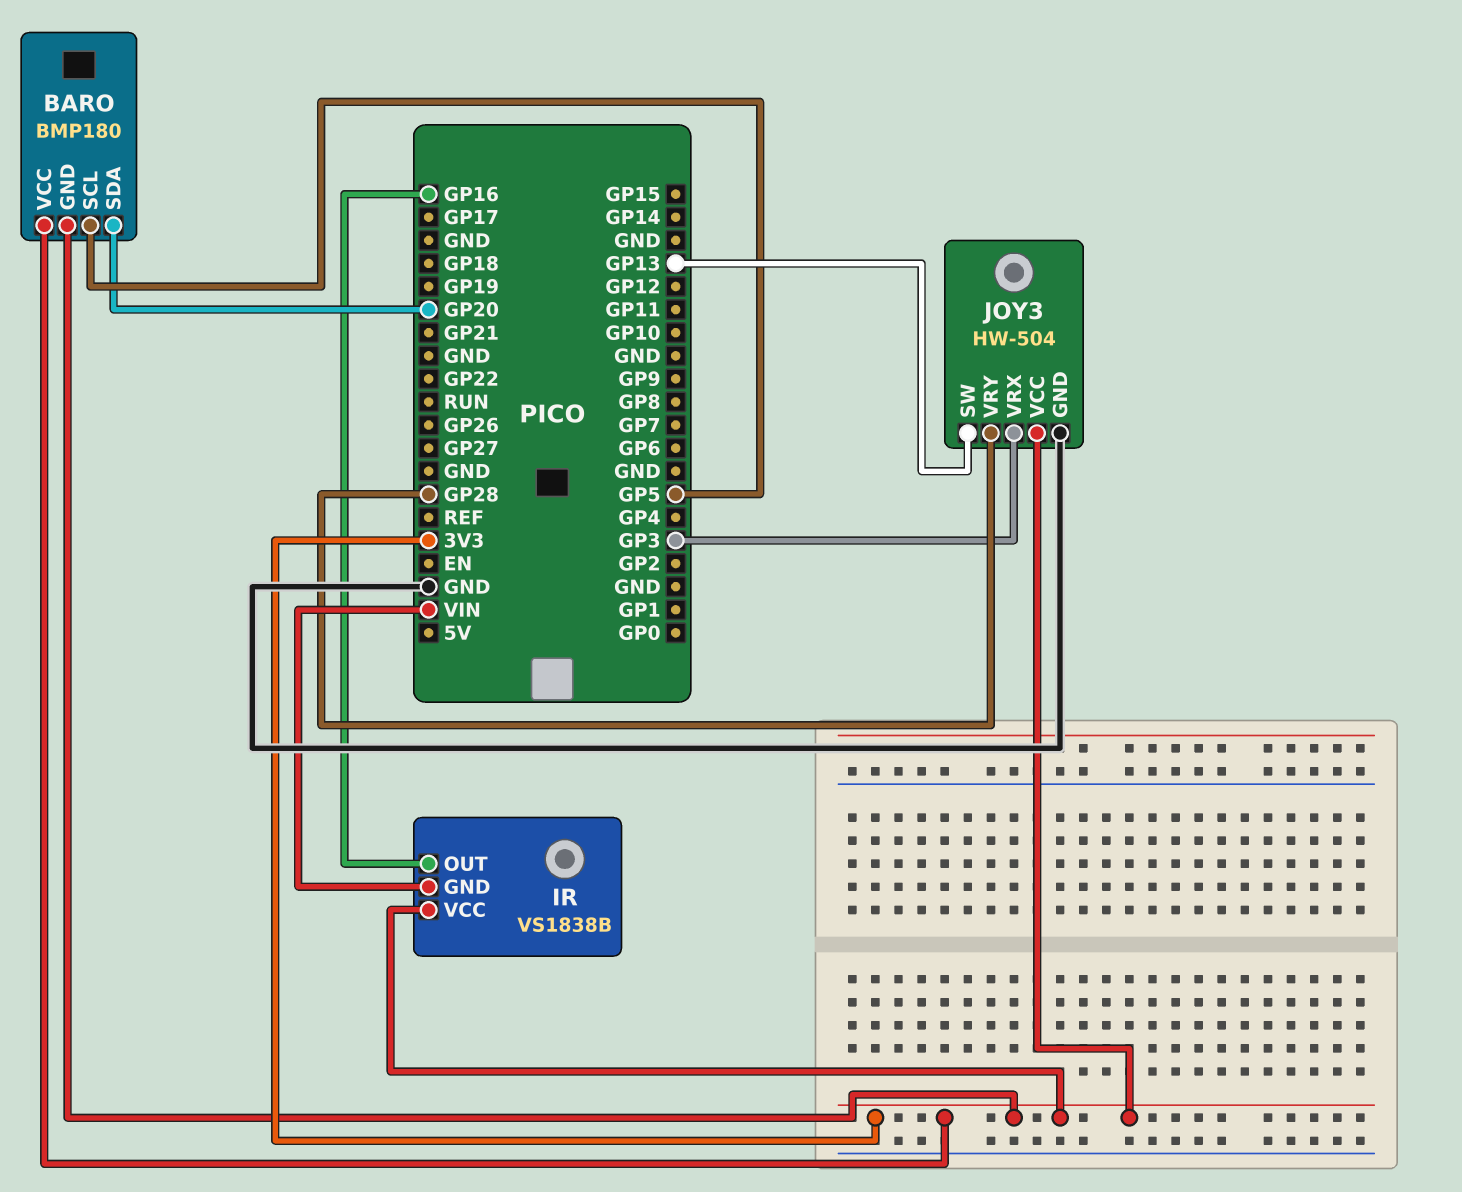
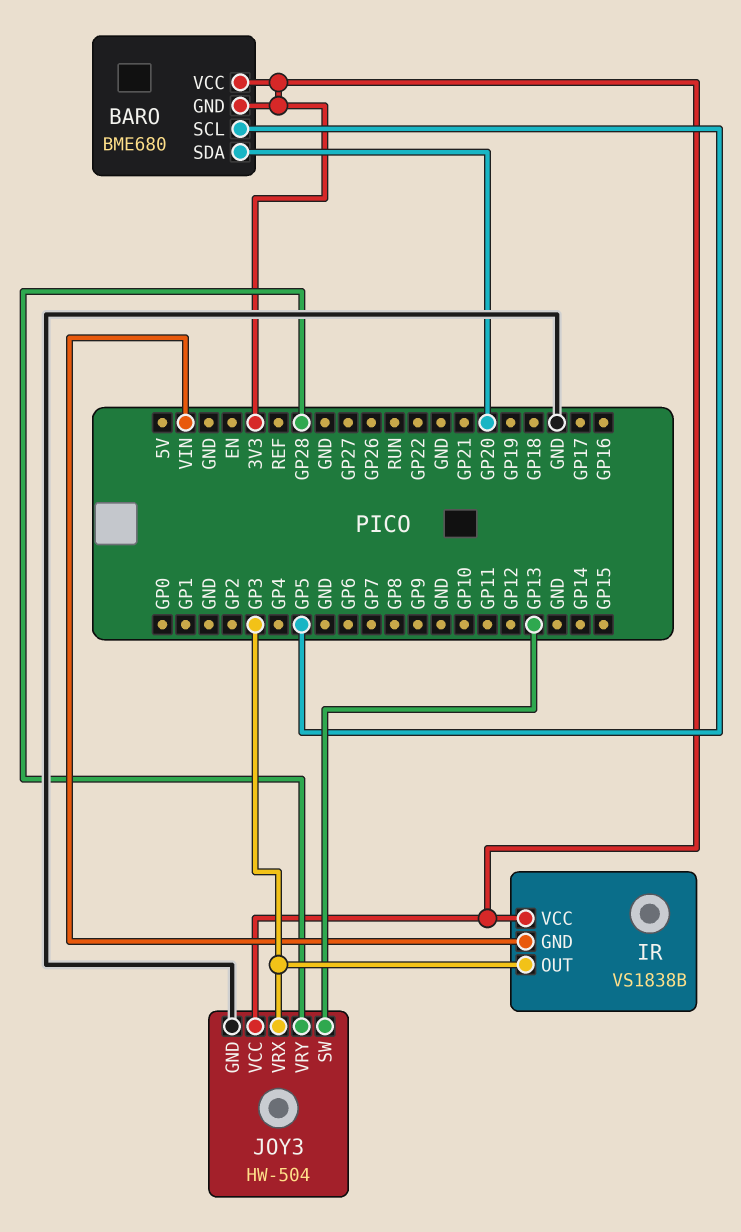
BARO: BMP180 -> BME680
IR pin OUT: GP16 -> GP3

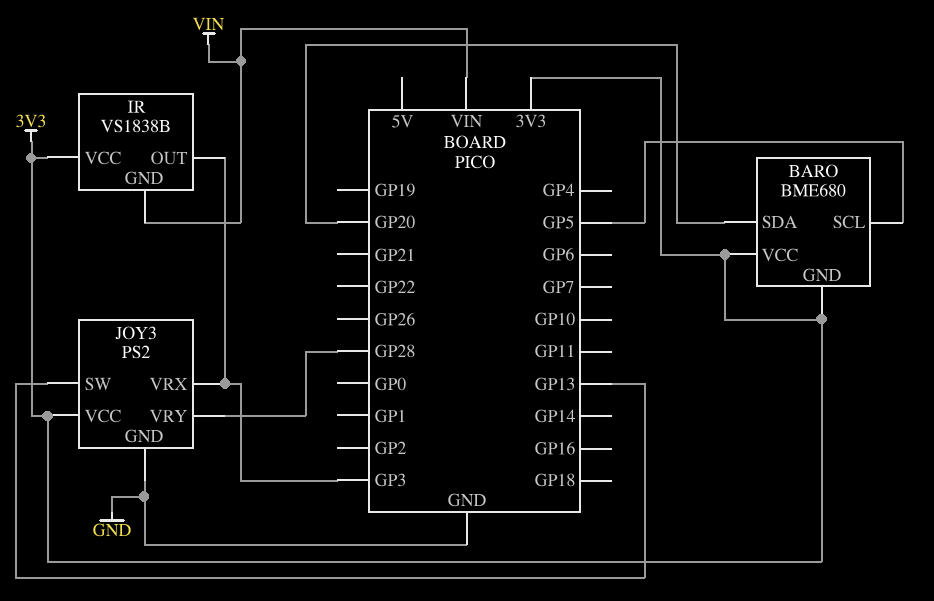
JOY3: HW-504 -> PS2

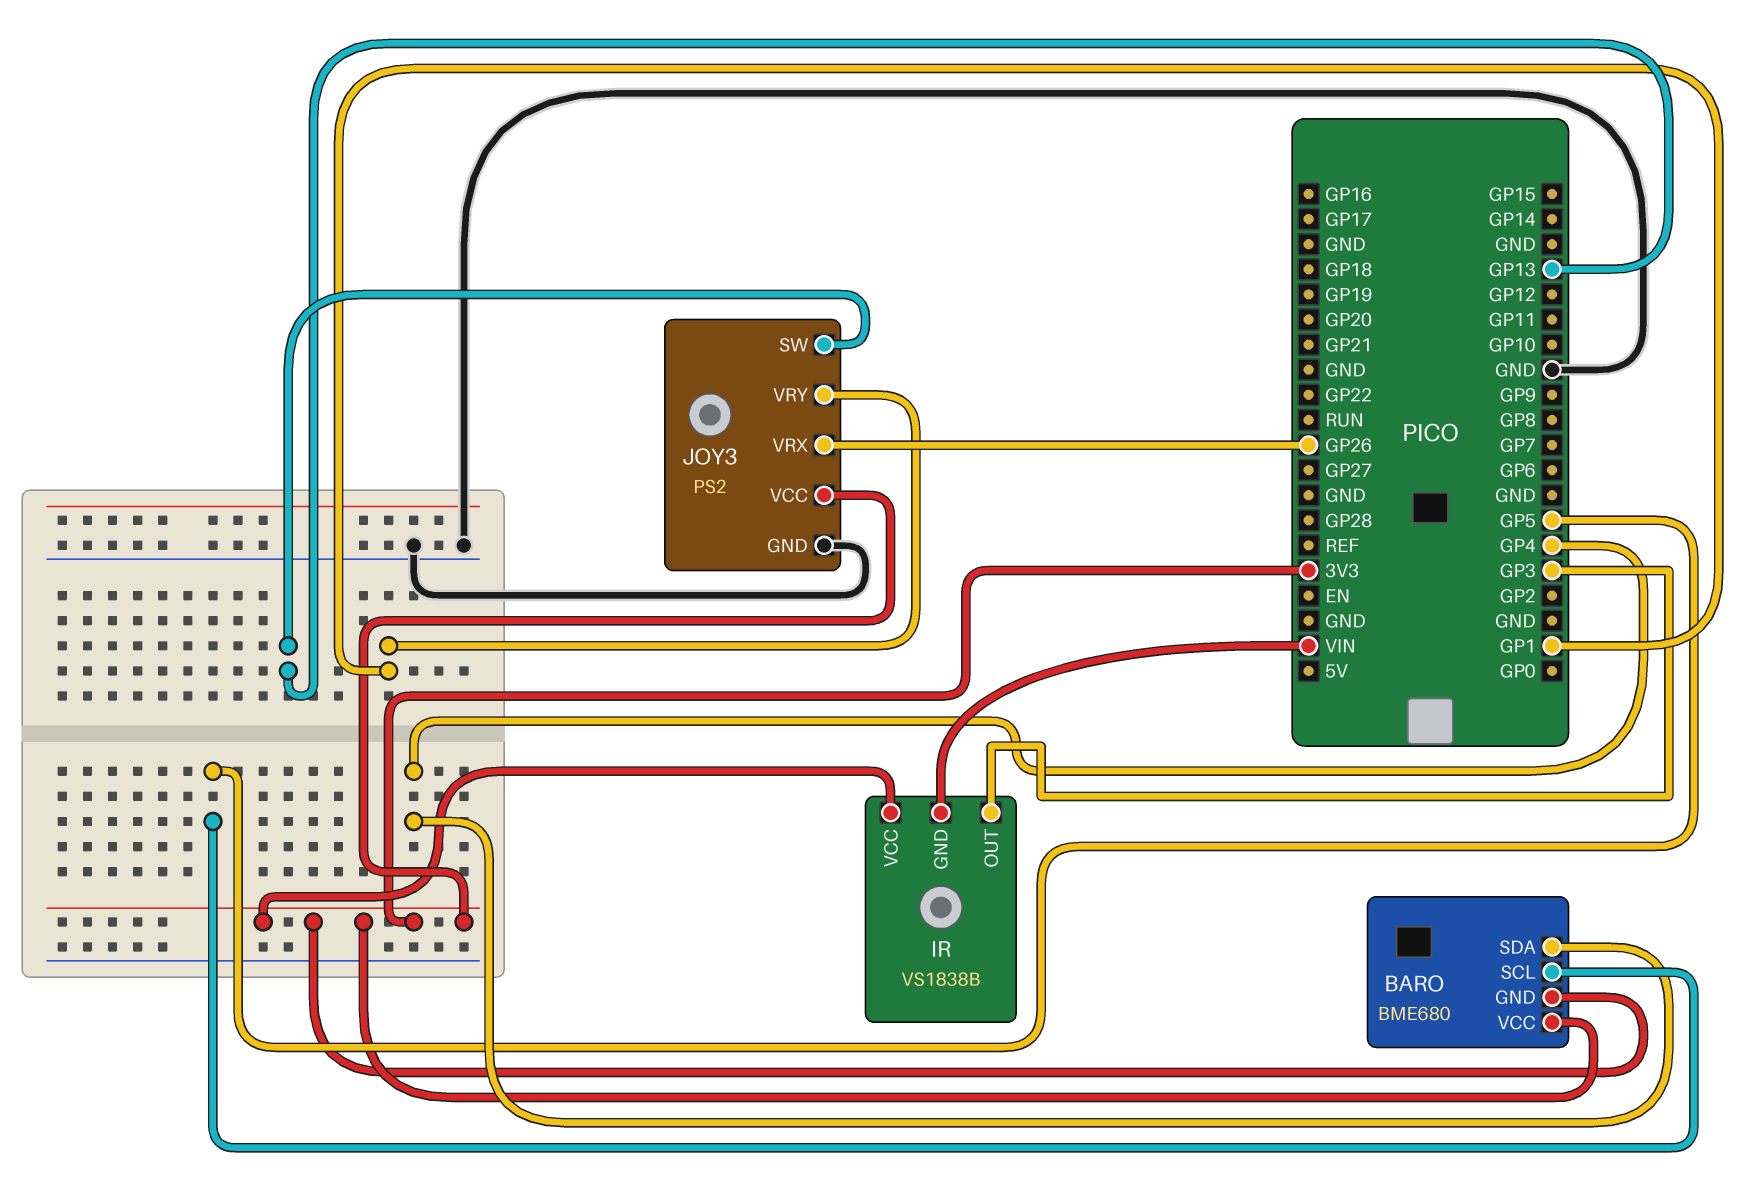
BARO pin SDA: GP20 -> GP4
JOY3 pin VRX: GP3 -> GP26
JOY3 pin VRY: GP28 -> GP1

